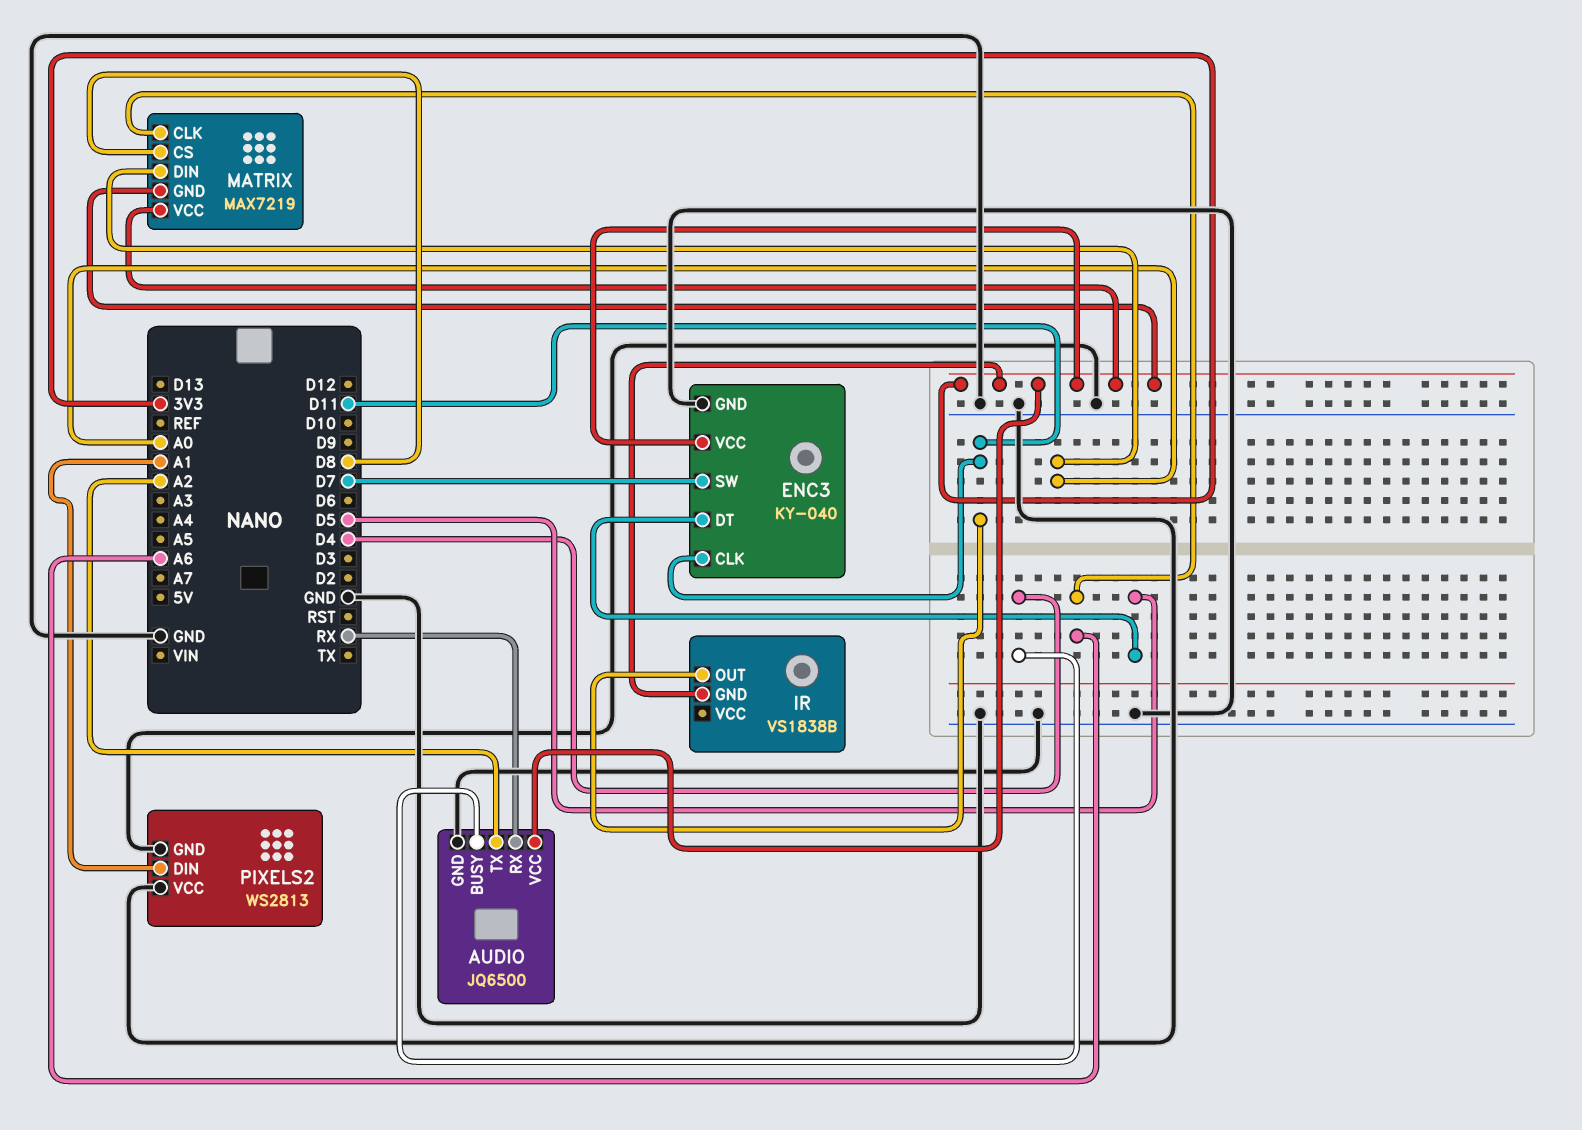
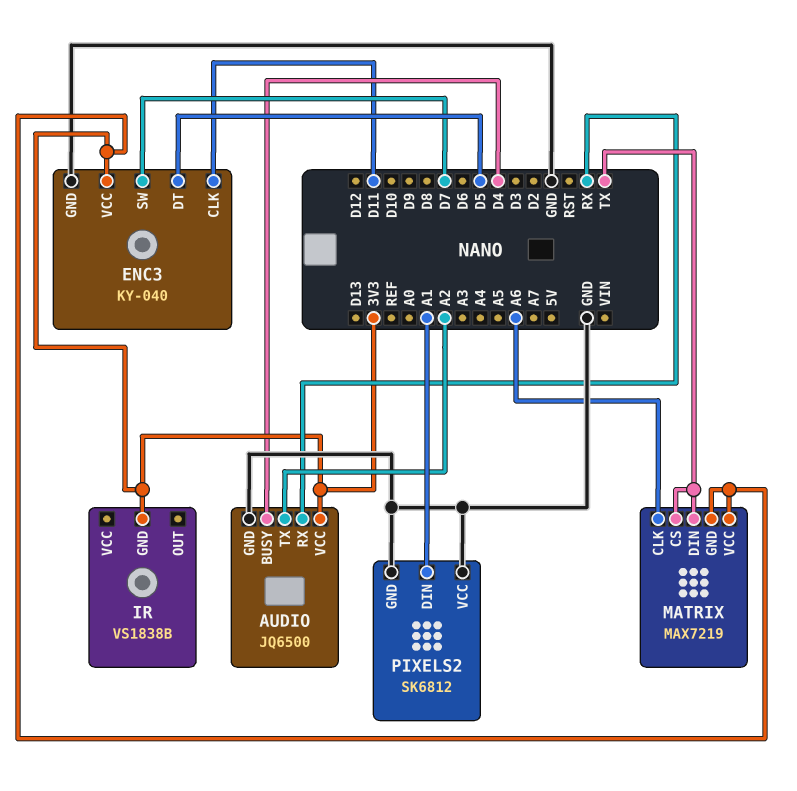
IR pin OUT: D11 -> none
MATRIX pin CS: D8 -> TX
MATRIX pin DIN: A0 -> TX
PIXELS2: WS2813 -> SK6812

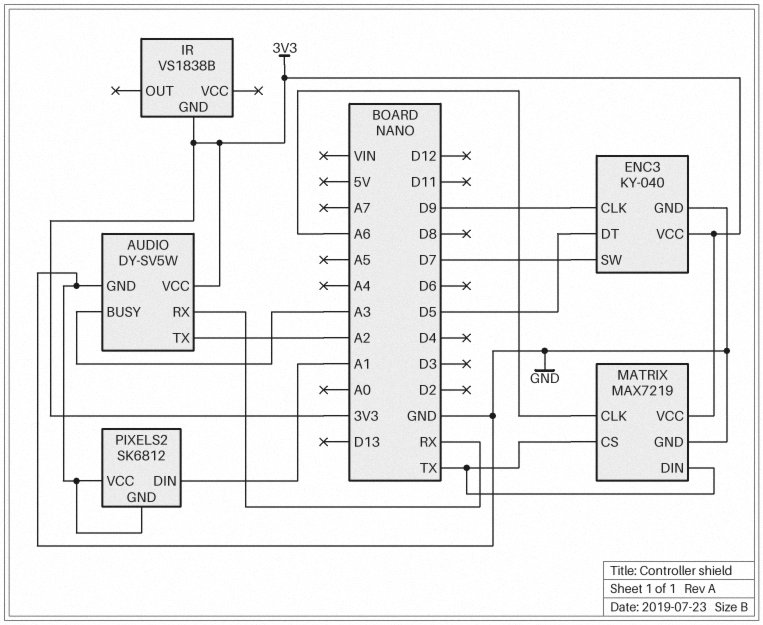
AUDIO: JQ6500 -> DY-SV5W
AUDIO pin BUSY: D4 -> A3
ENC3 pin CLK: D11 -> D9
MATRIX pin GND: 3V3 -> GND

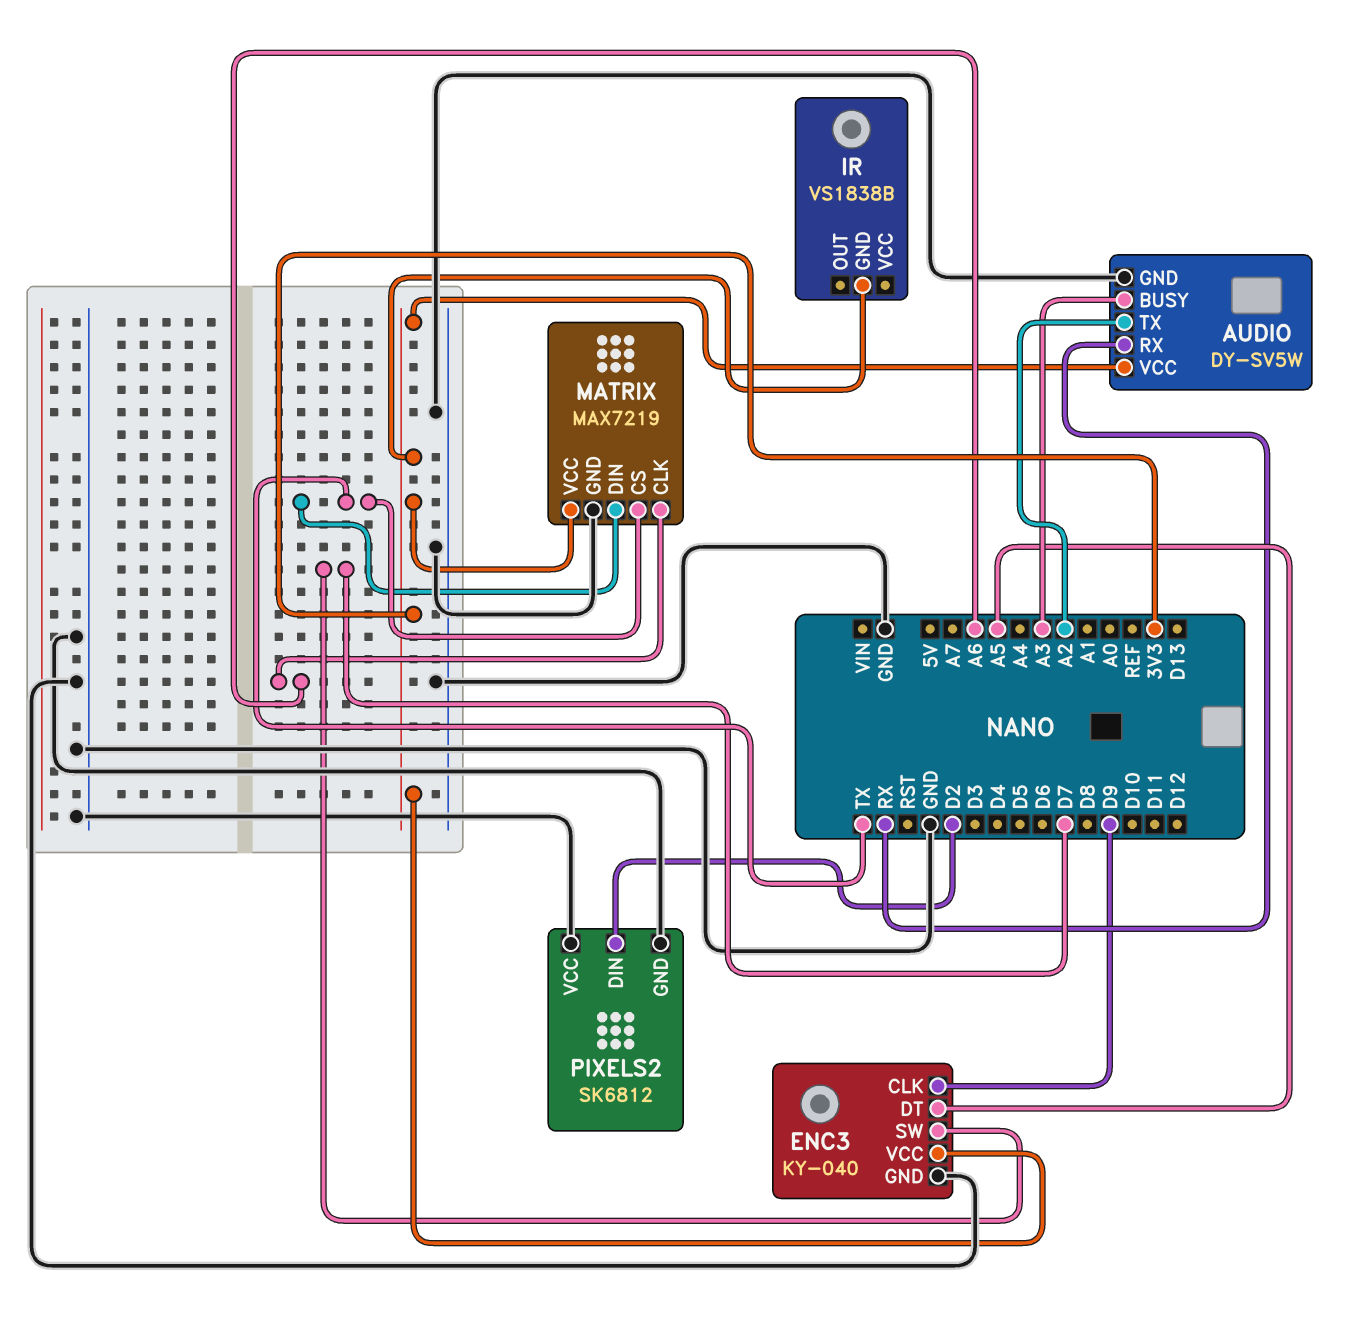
ENC3 pin DT: D5 -> A5
PIXELS2 pin DIN: A1 -> D2

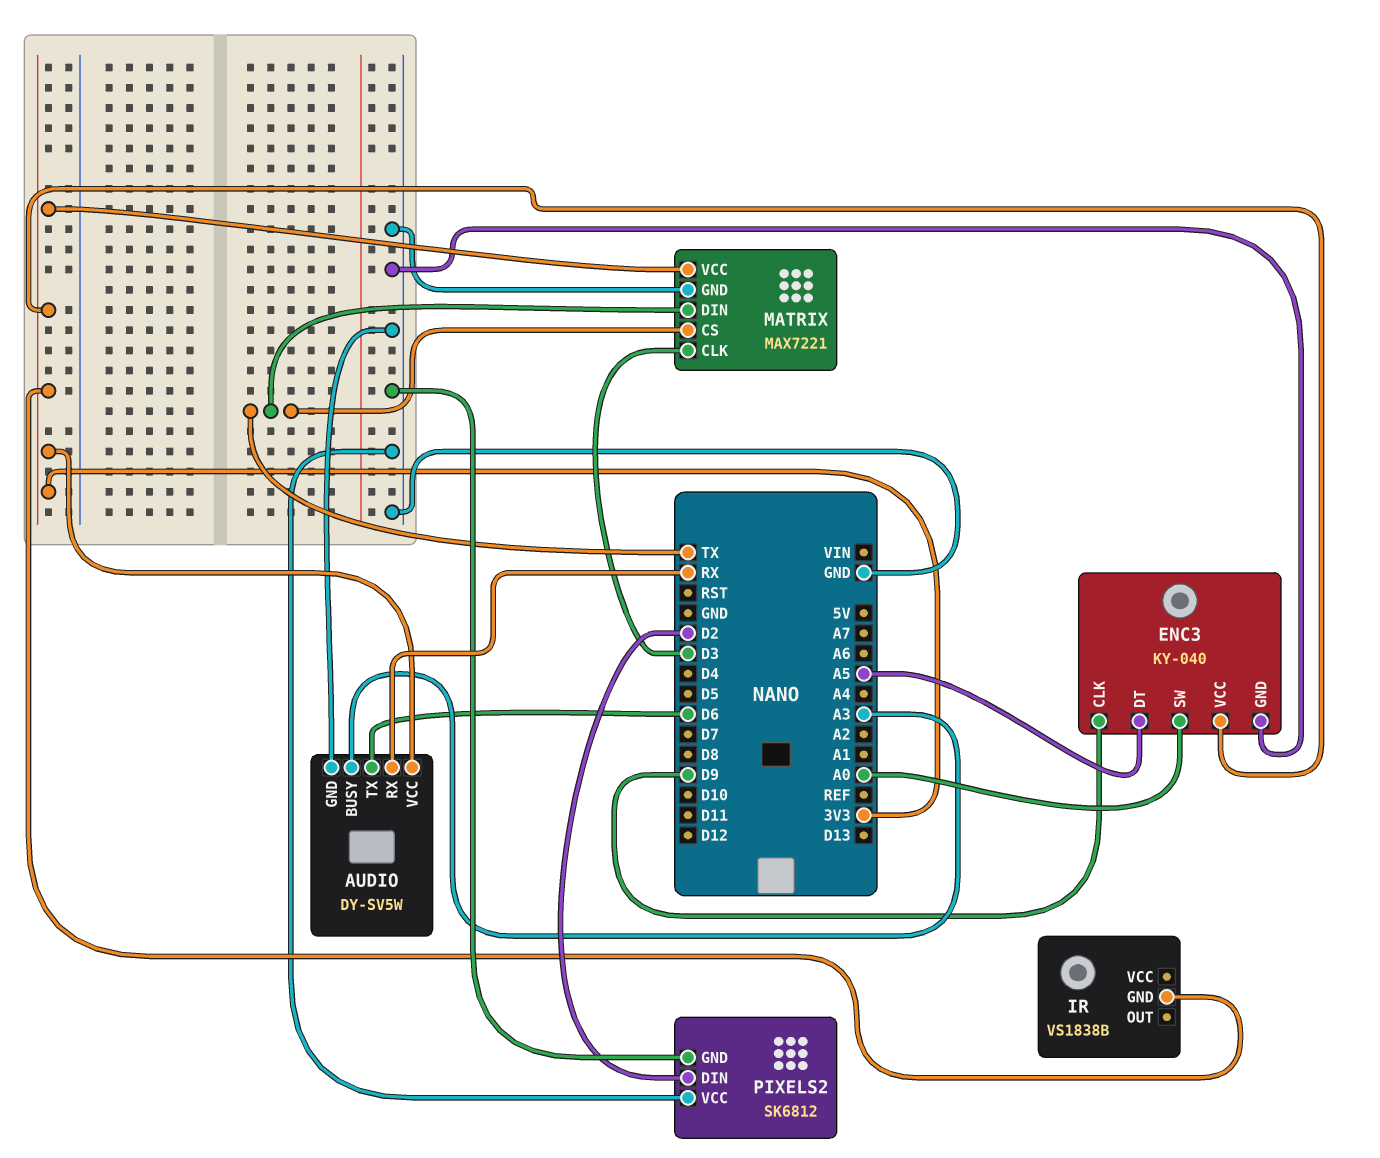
AUDIO pin TX: A2 -> D6
ENC3 pin SW: D7 -> A0
MATRIX: MAX7219 -> MAX7221
MATRIX pin CLK: A6 -> D3

